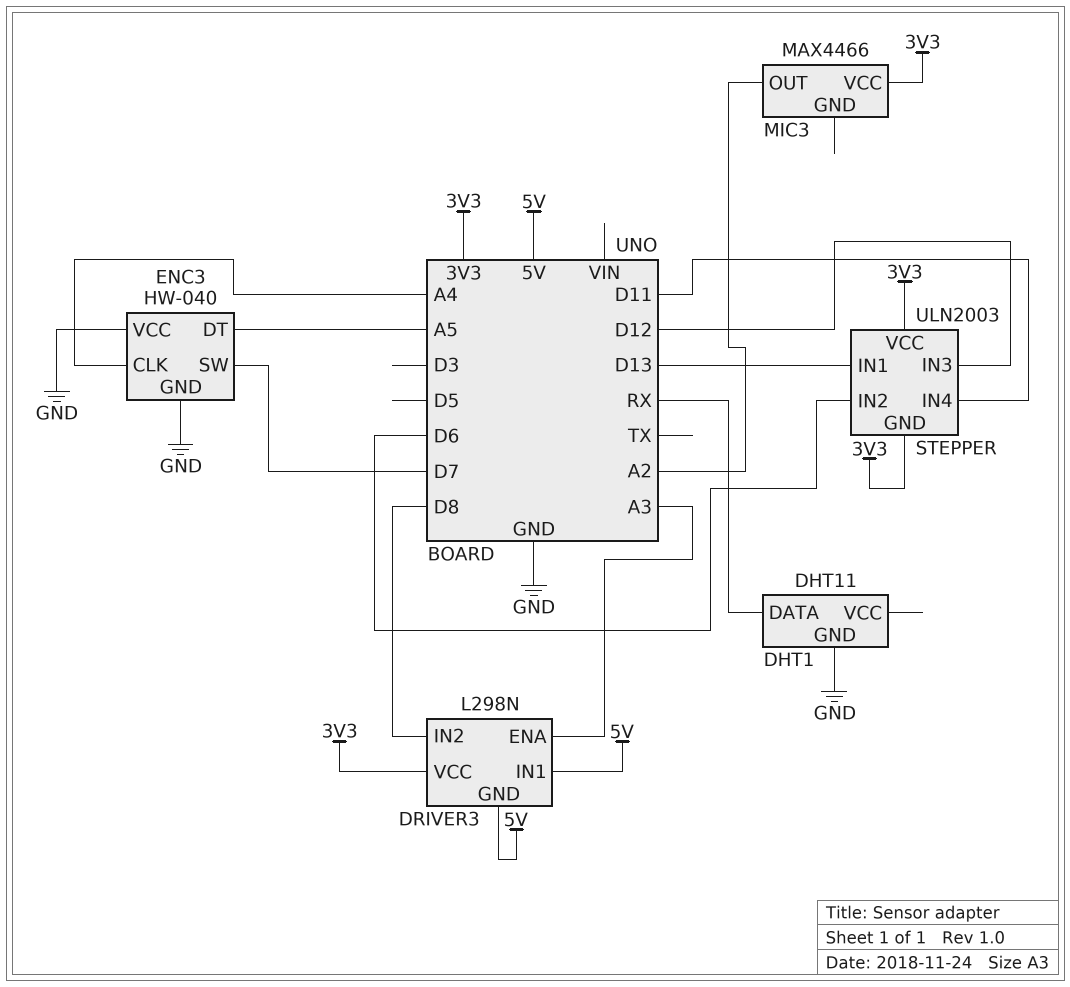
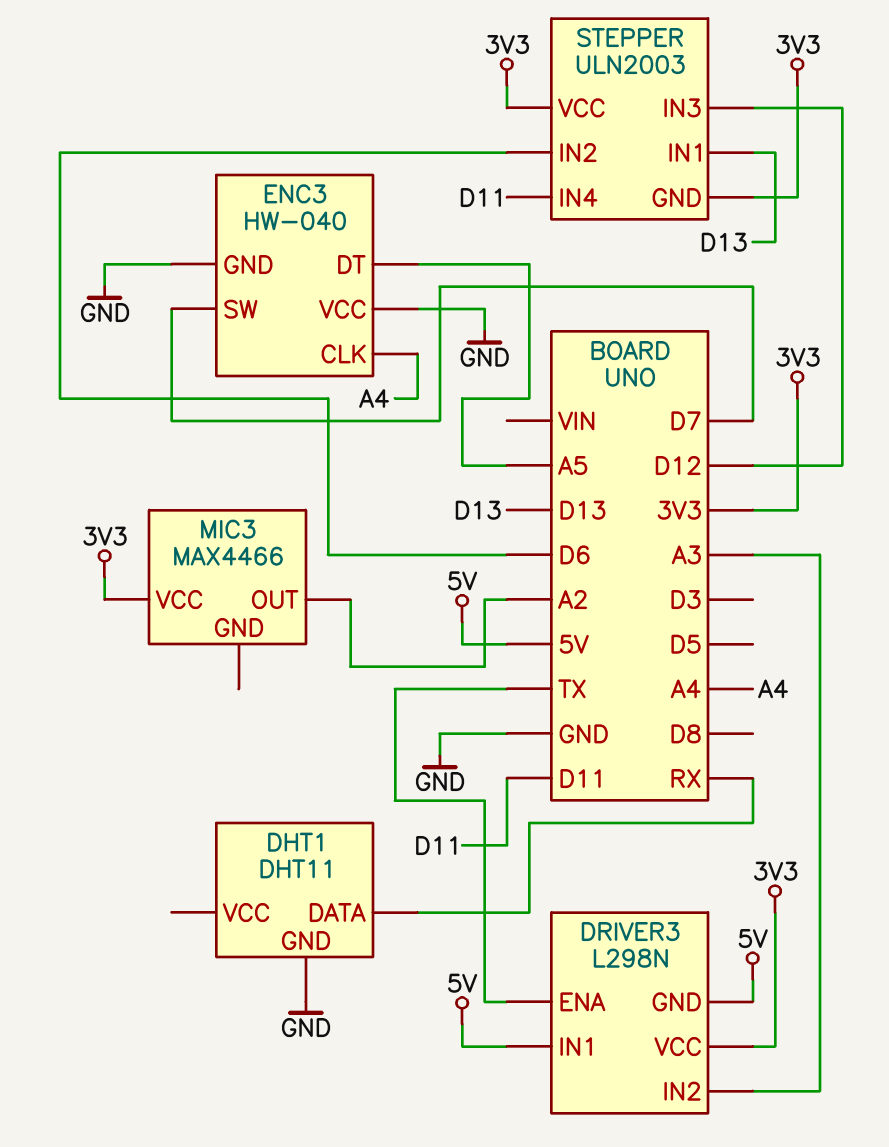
DRIVER3 pin ENA: A3 -> TX
DRIVER3 pin IN2: D8 -> A3

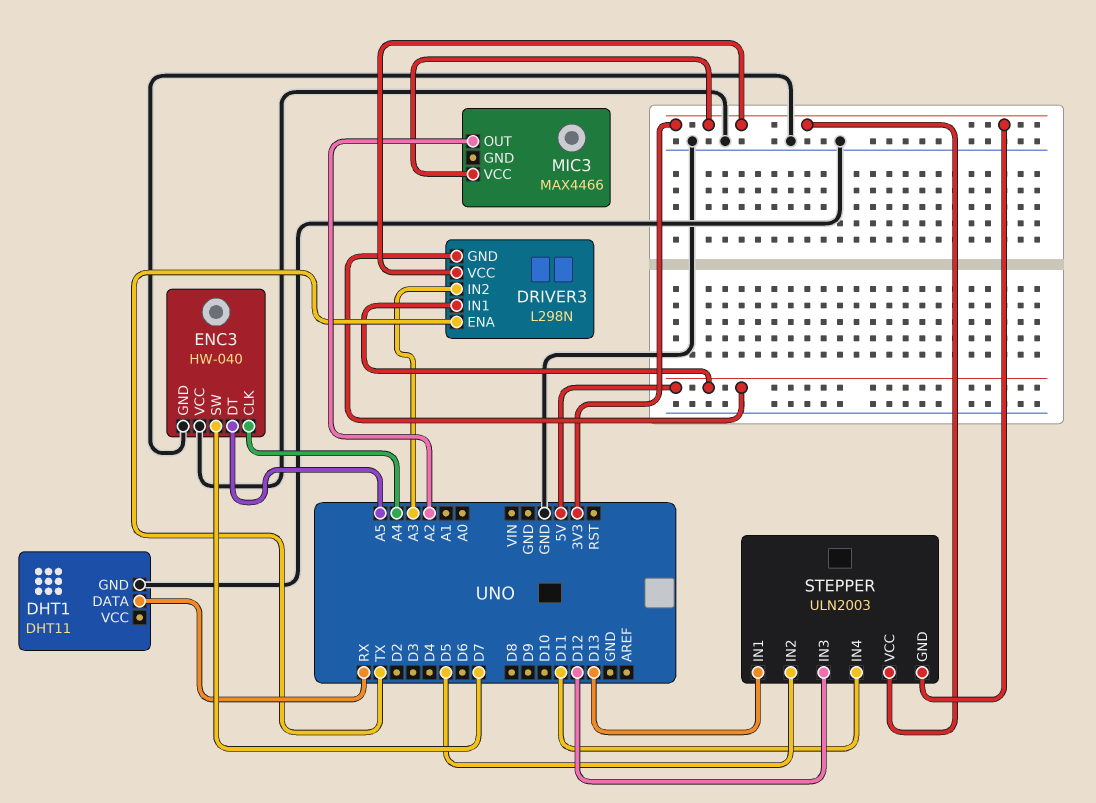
STEPPER pin IN2: D6 -> D5

